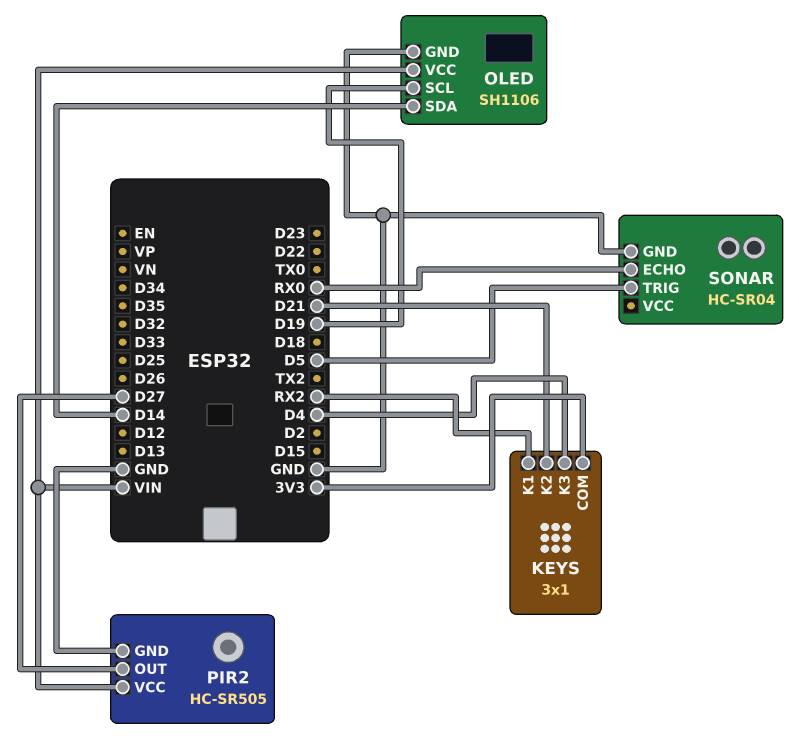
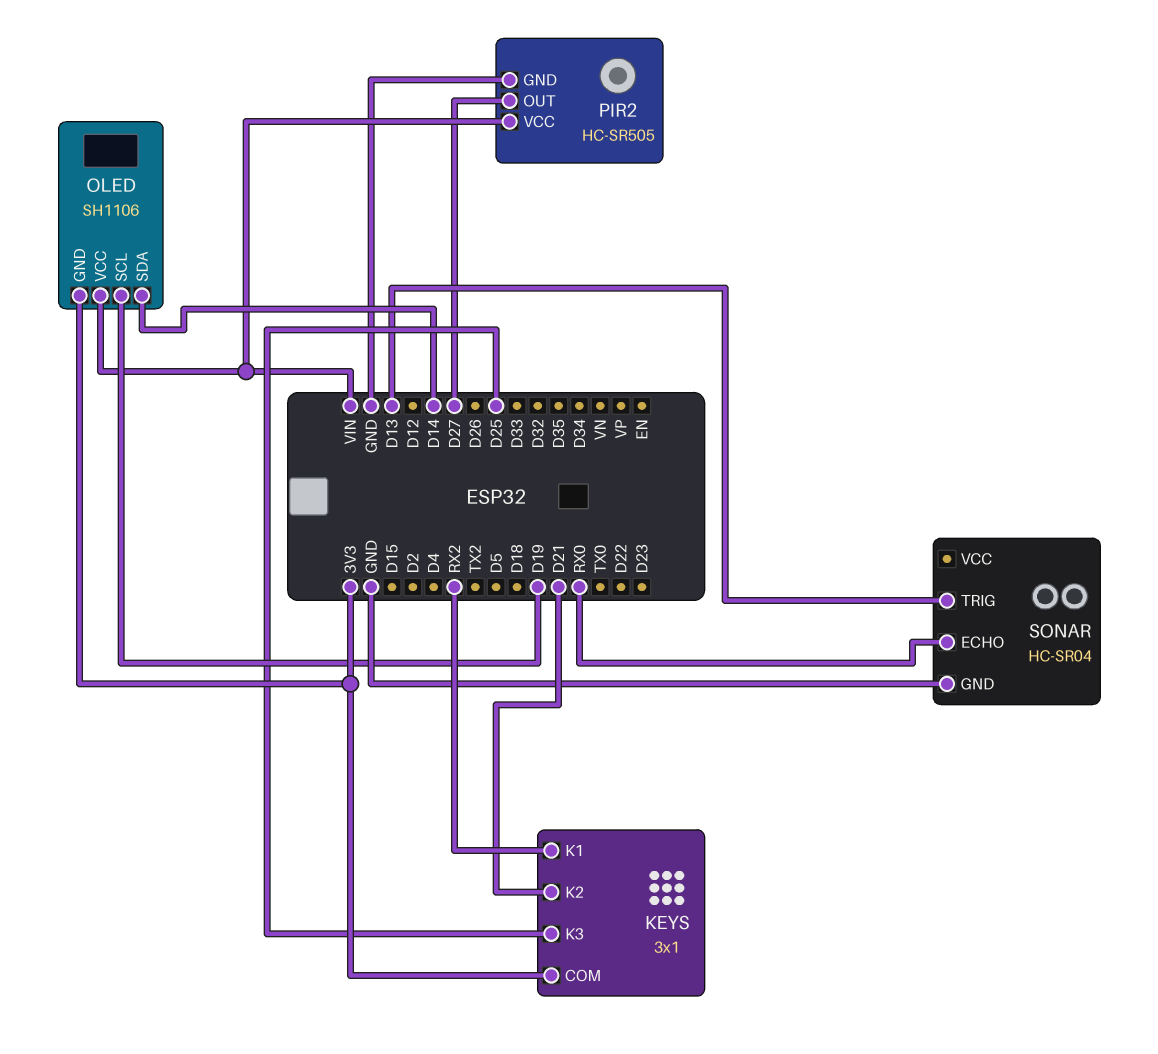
KEYS pin K3: D4 -> D25
OLED pin GND: GND -> 3V3
SONAR pin TRIG: D5 -> D13

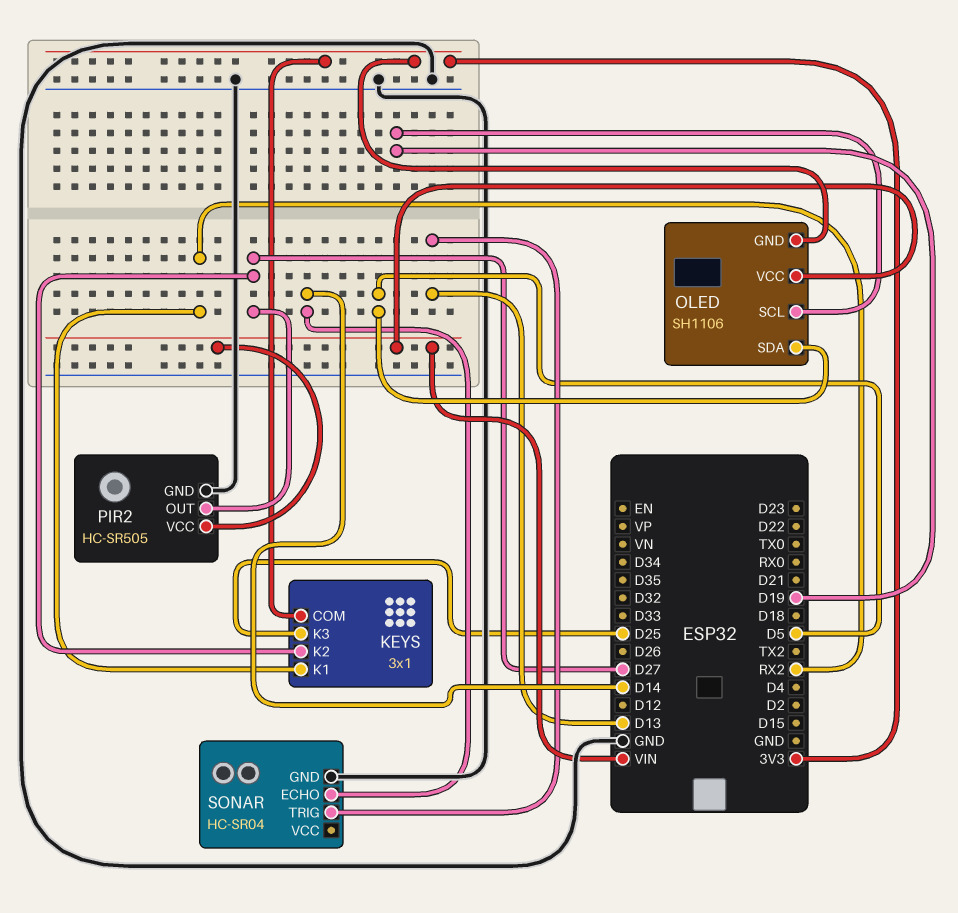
KEYS pin K2: D21 -> D27
OLED pin SDA: D14 -> D5
SONAR pin ECHO: RX0 -> D14

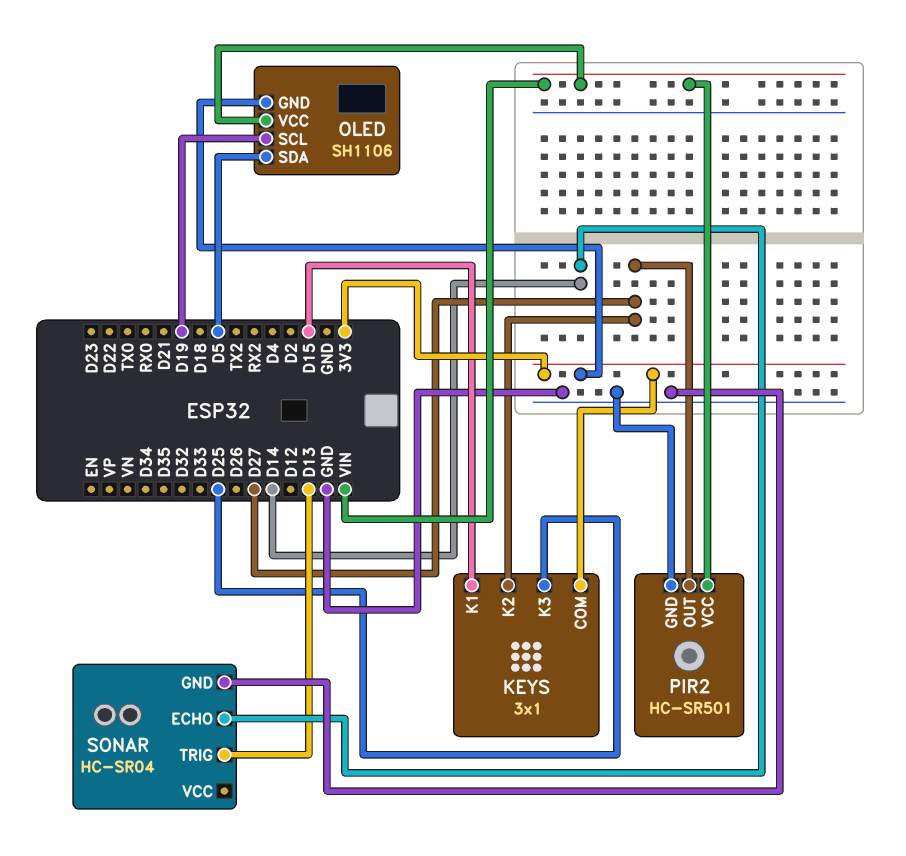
KEYS pin K1: RX2 -> D15
PIR2: HC-SR505 -> HC-SR501

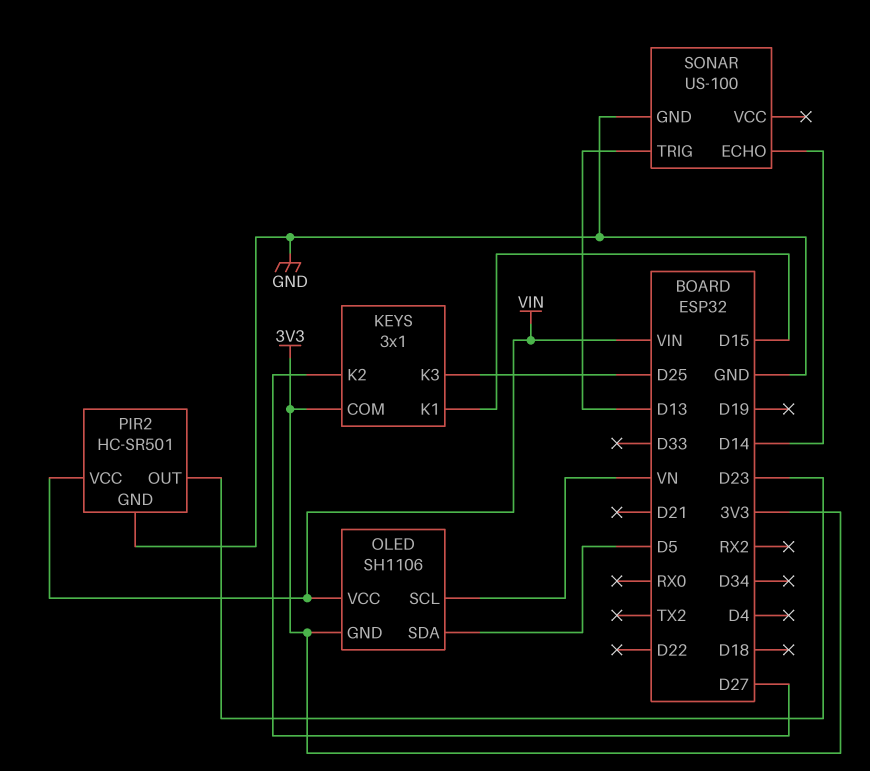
OLED pin SCL: D19 -> VN
PIR2 pin OUT: D27 -> D23
SONAR: HC-SR04 -> US-100

